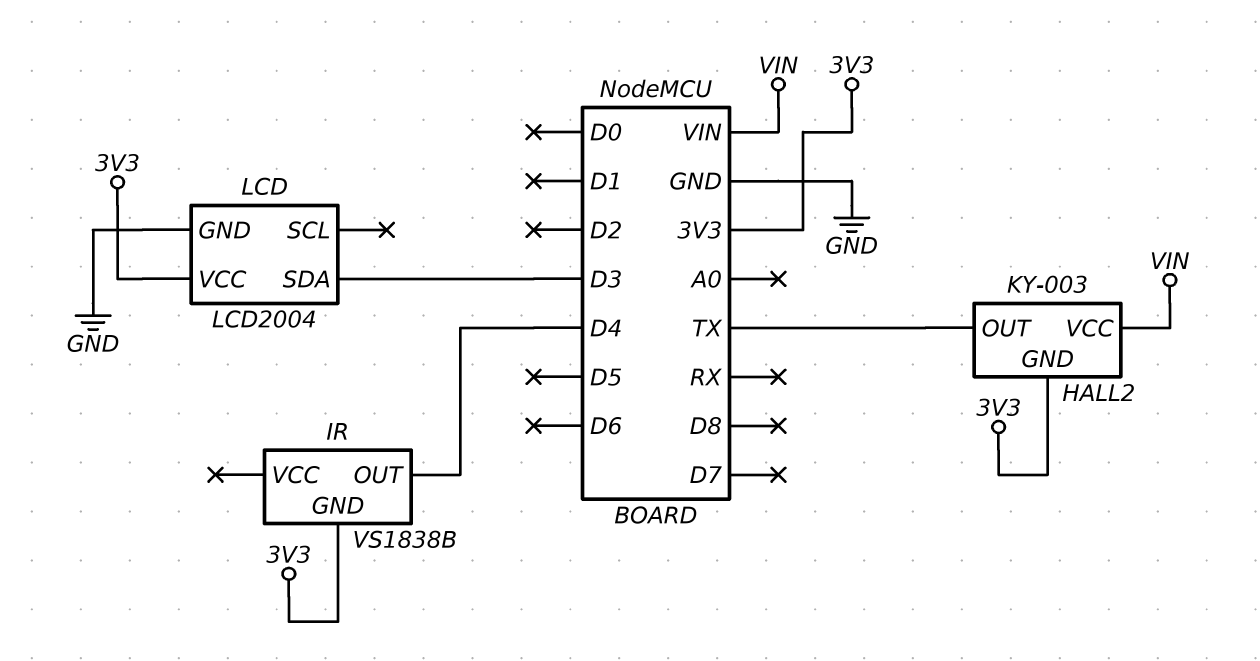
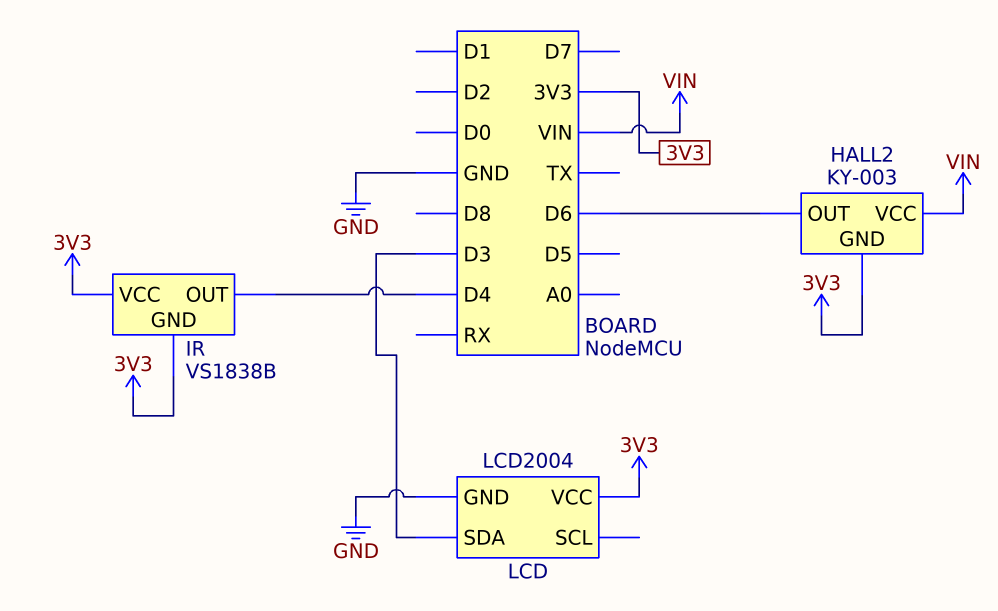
HALL2 pin OUT: TX -> D6
IR pin VCC: none -> 3V3

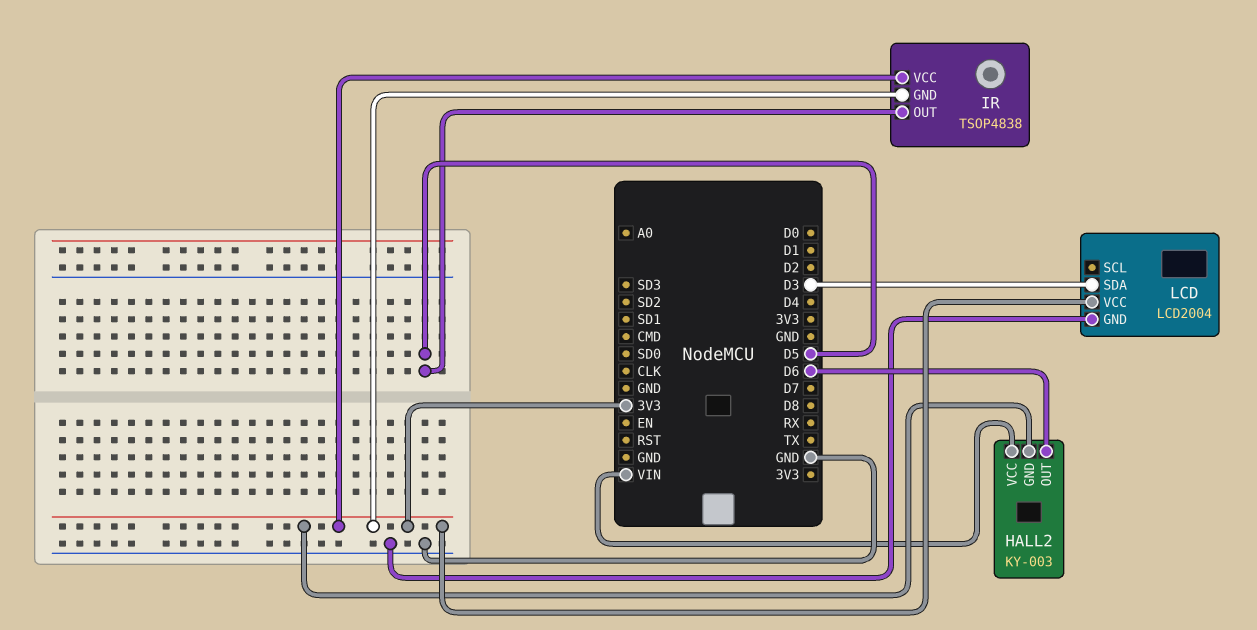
IR: VS1838B -> TSOP4838
IR pin OUT: D4 -> D5

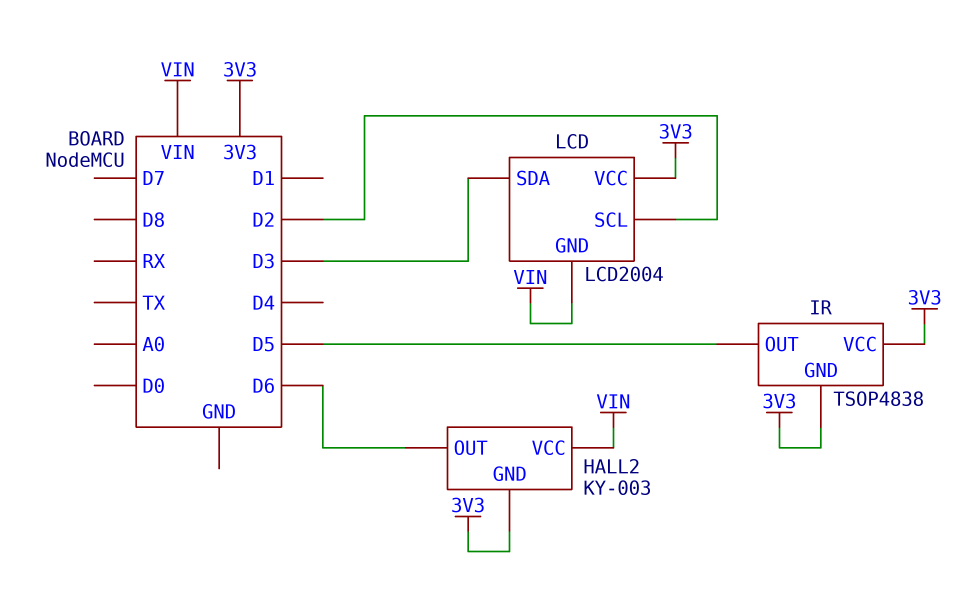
LCD pin GND: GND -> VIN
LCD pin SCL: none -> D2

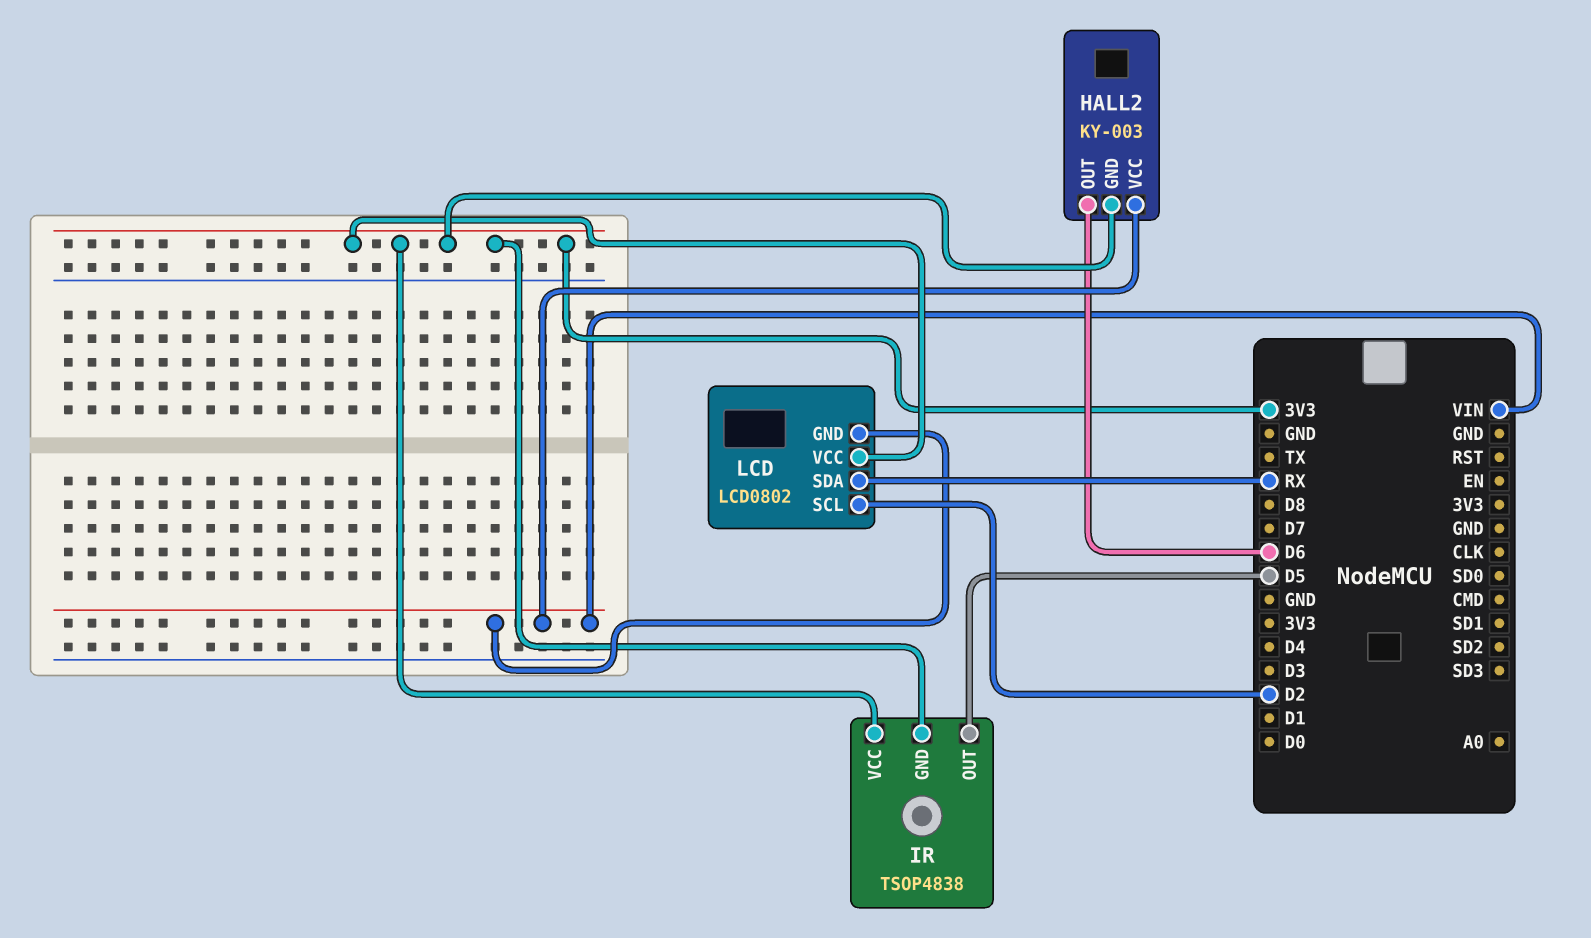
LCD: LCD2004 -> LCD0802
LCD pin SDA: D3 -> RX

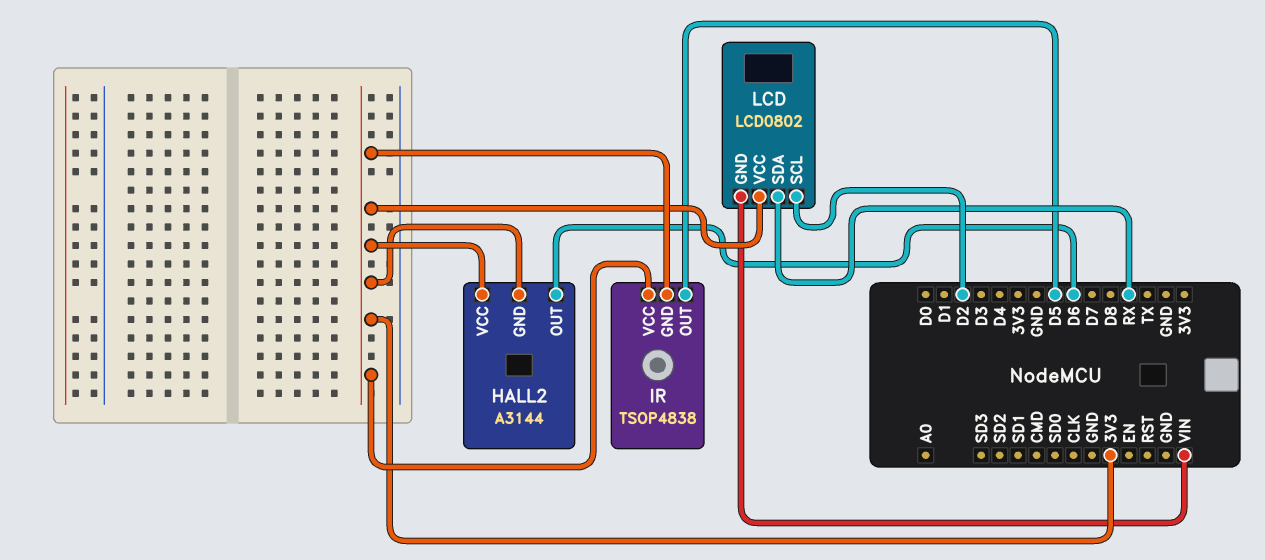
HALL2: KY-003 -> A3144
HALL2 pin VCC: VIN -> 3V3

